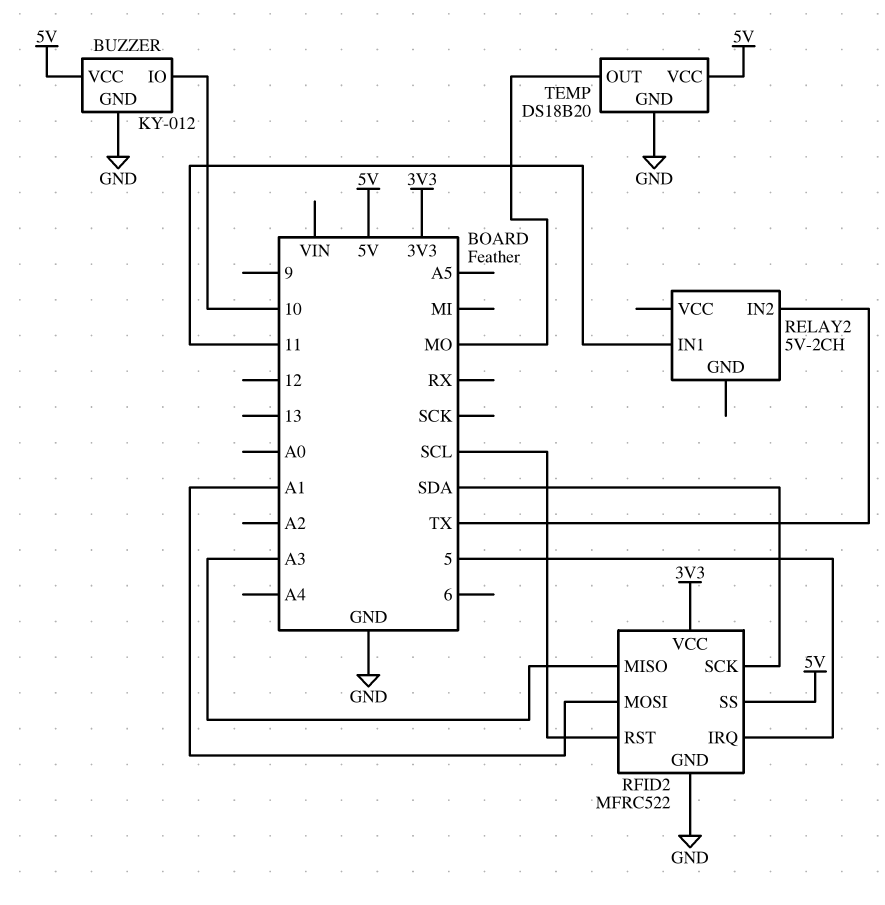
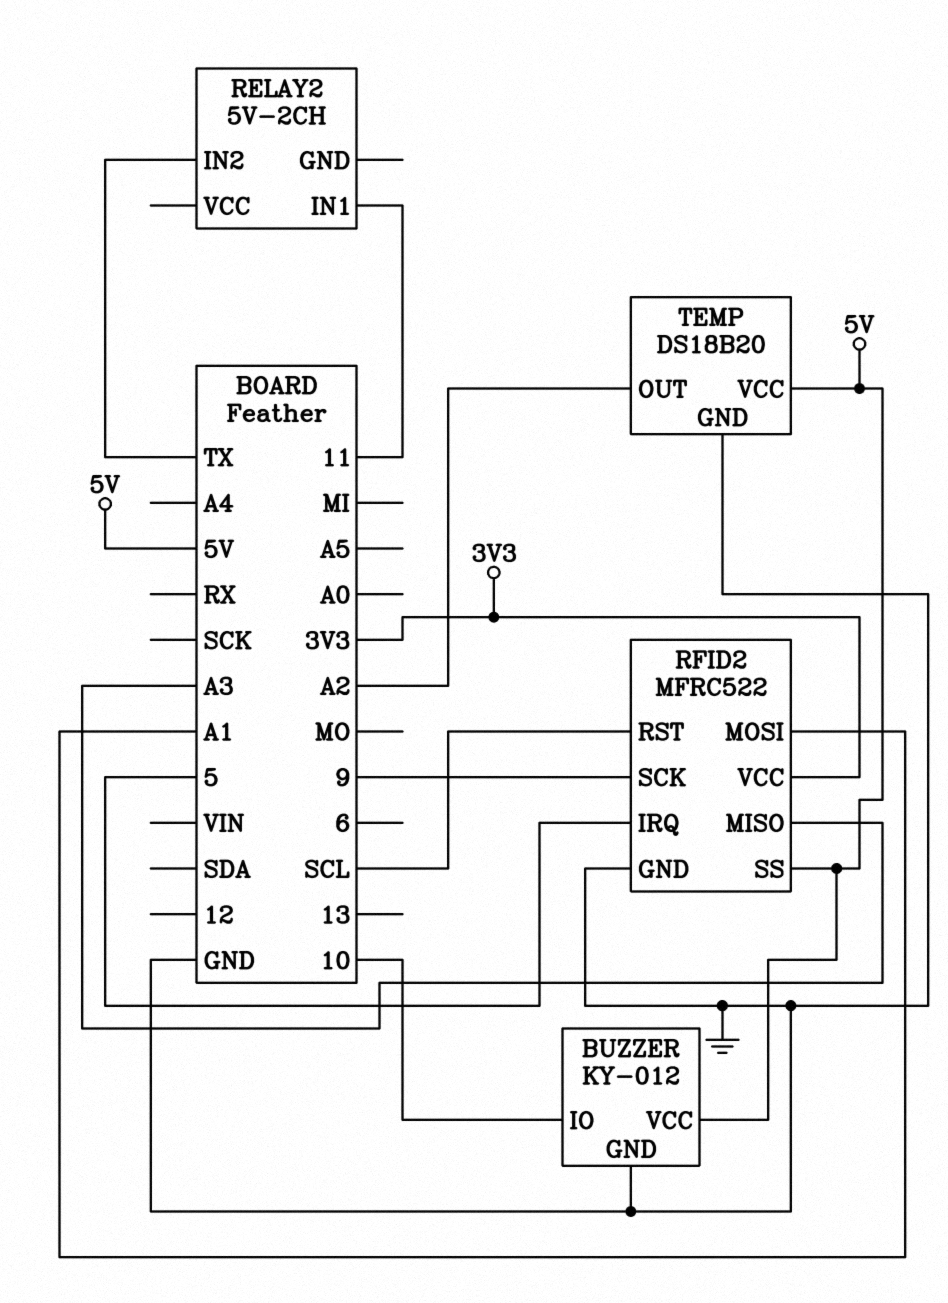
RFID2 pin SCK: SDA -> 9
TEMP pin OUT: MO -> A2

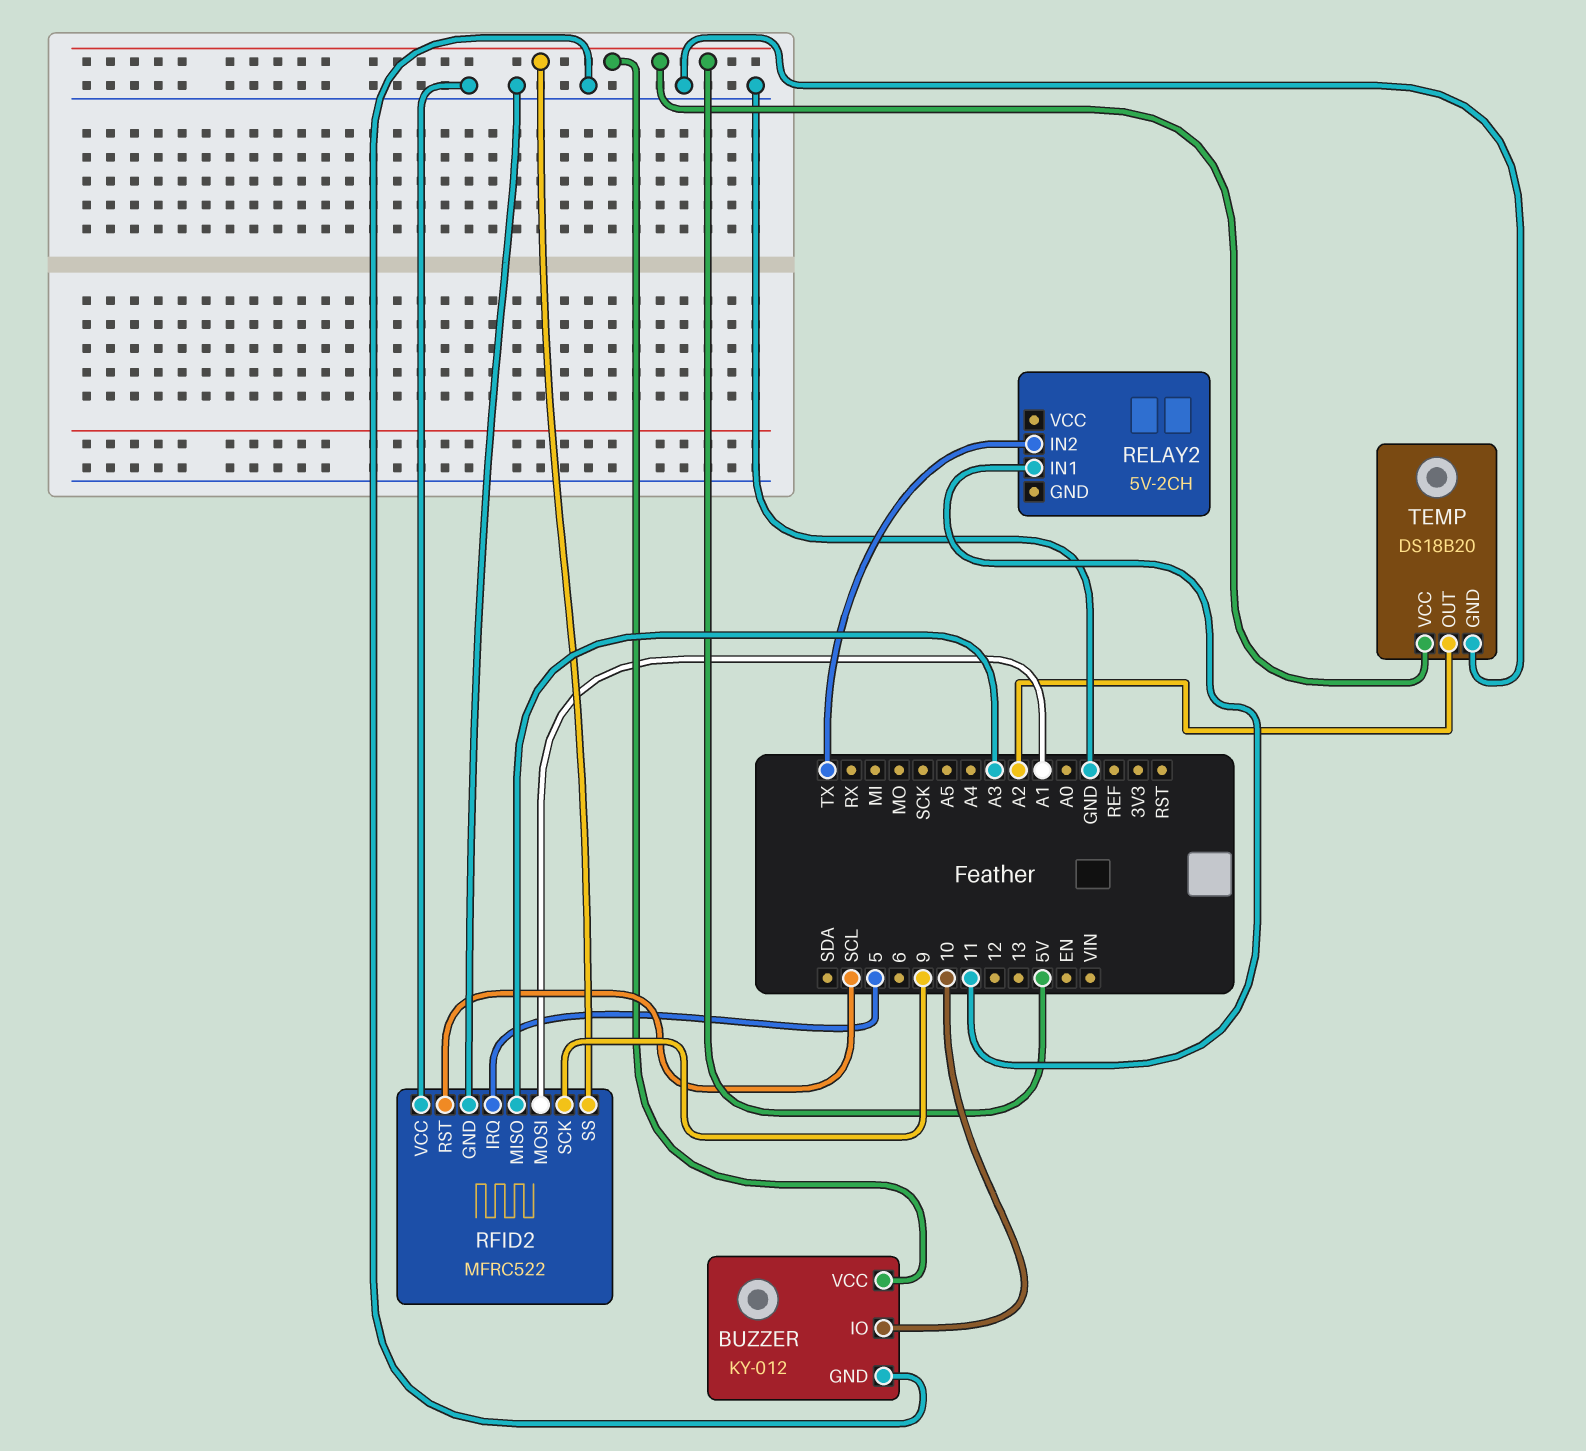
RFID2 pin VCC: 3V3 -> GND

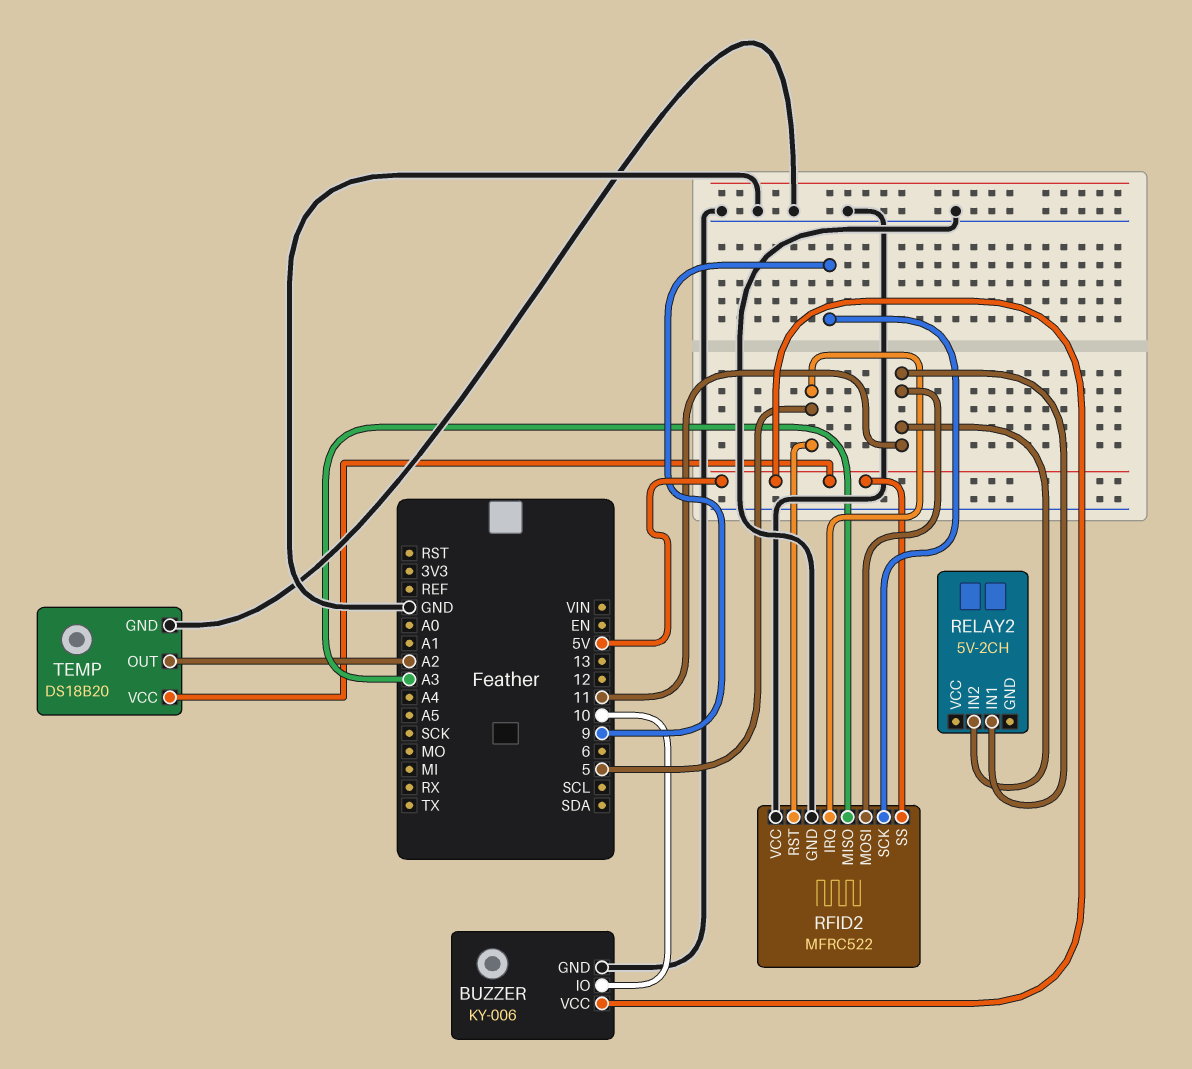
BUZZER: KY-012 -> KY-006
RELAY2 pin IN2: TX -> 11
RFID2 pin MOSI: A1 -> 11
RFID2 pin RST: SCL -> 5

